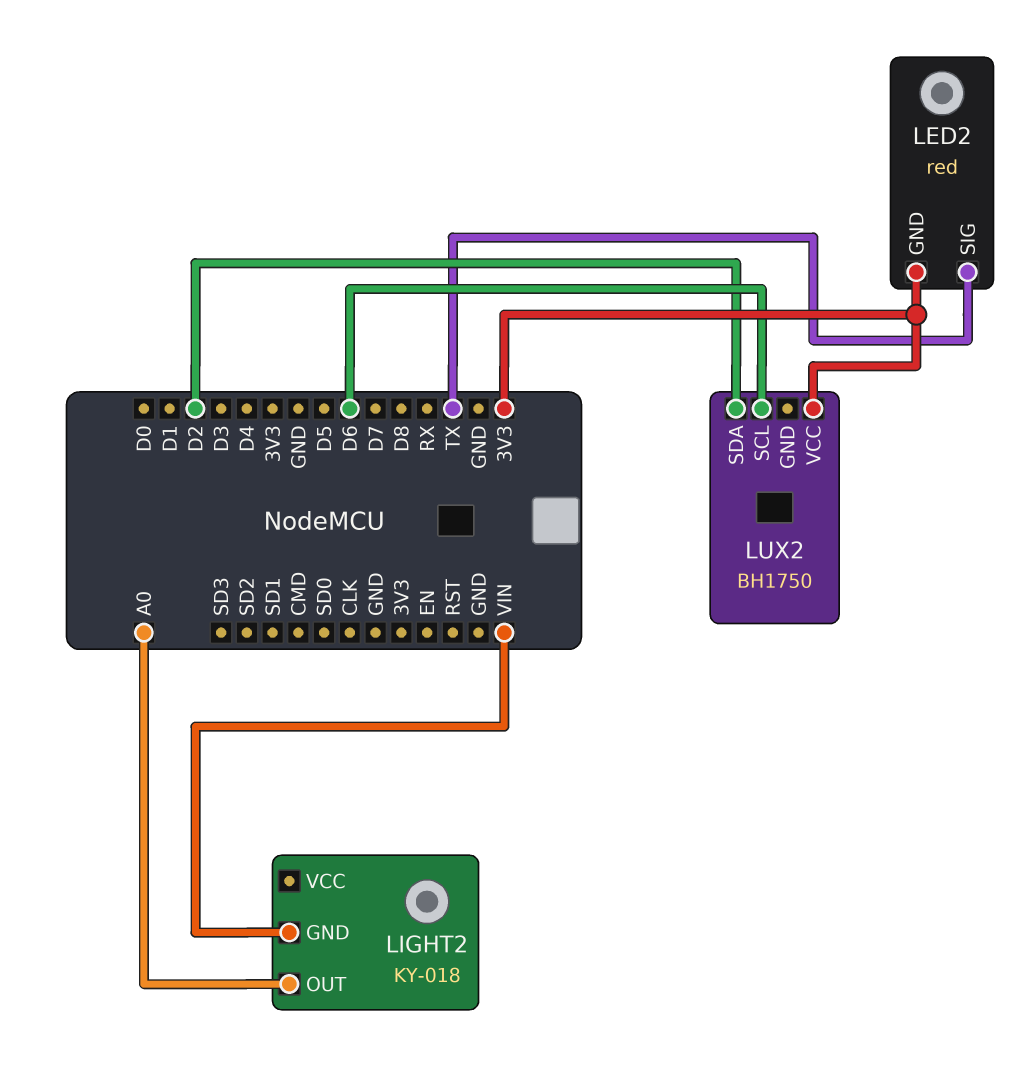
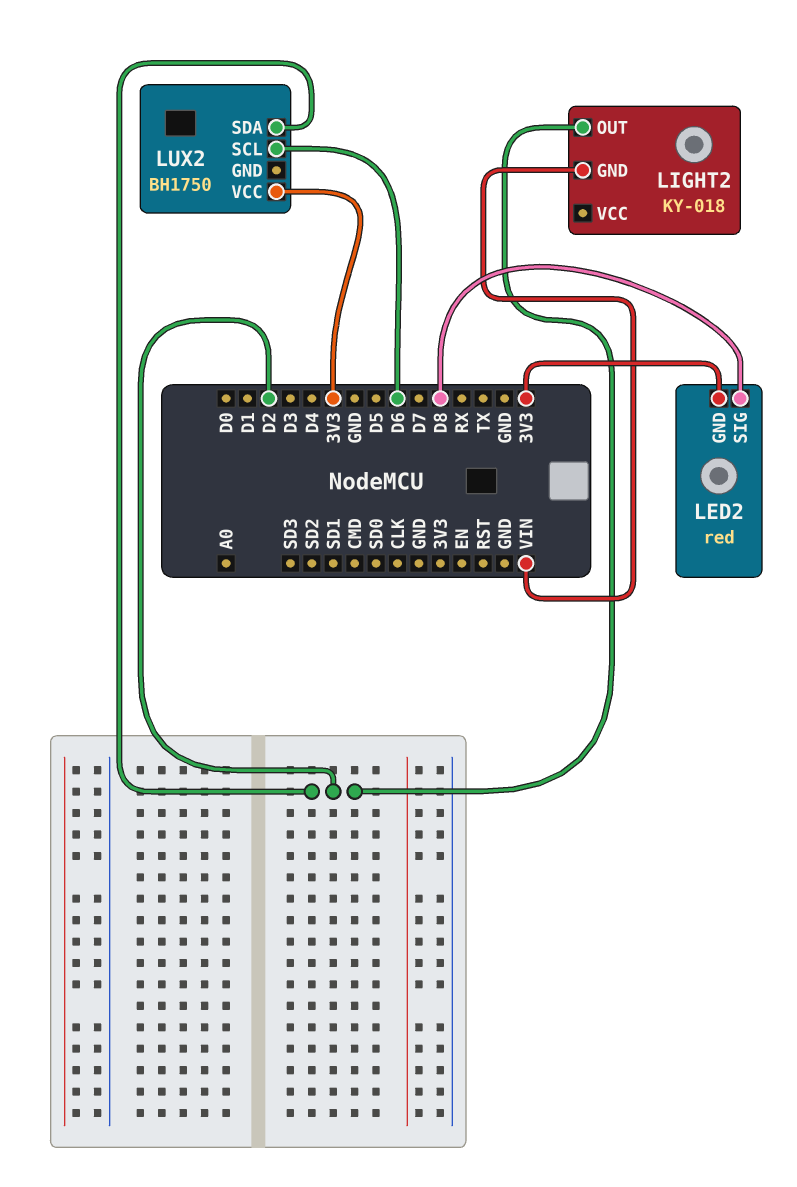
LED2 pin SIG: TX -> D8
LIGHT2 pin OUT: A0 -> D2

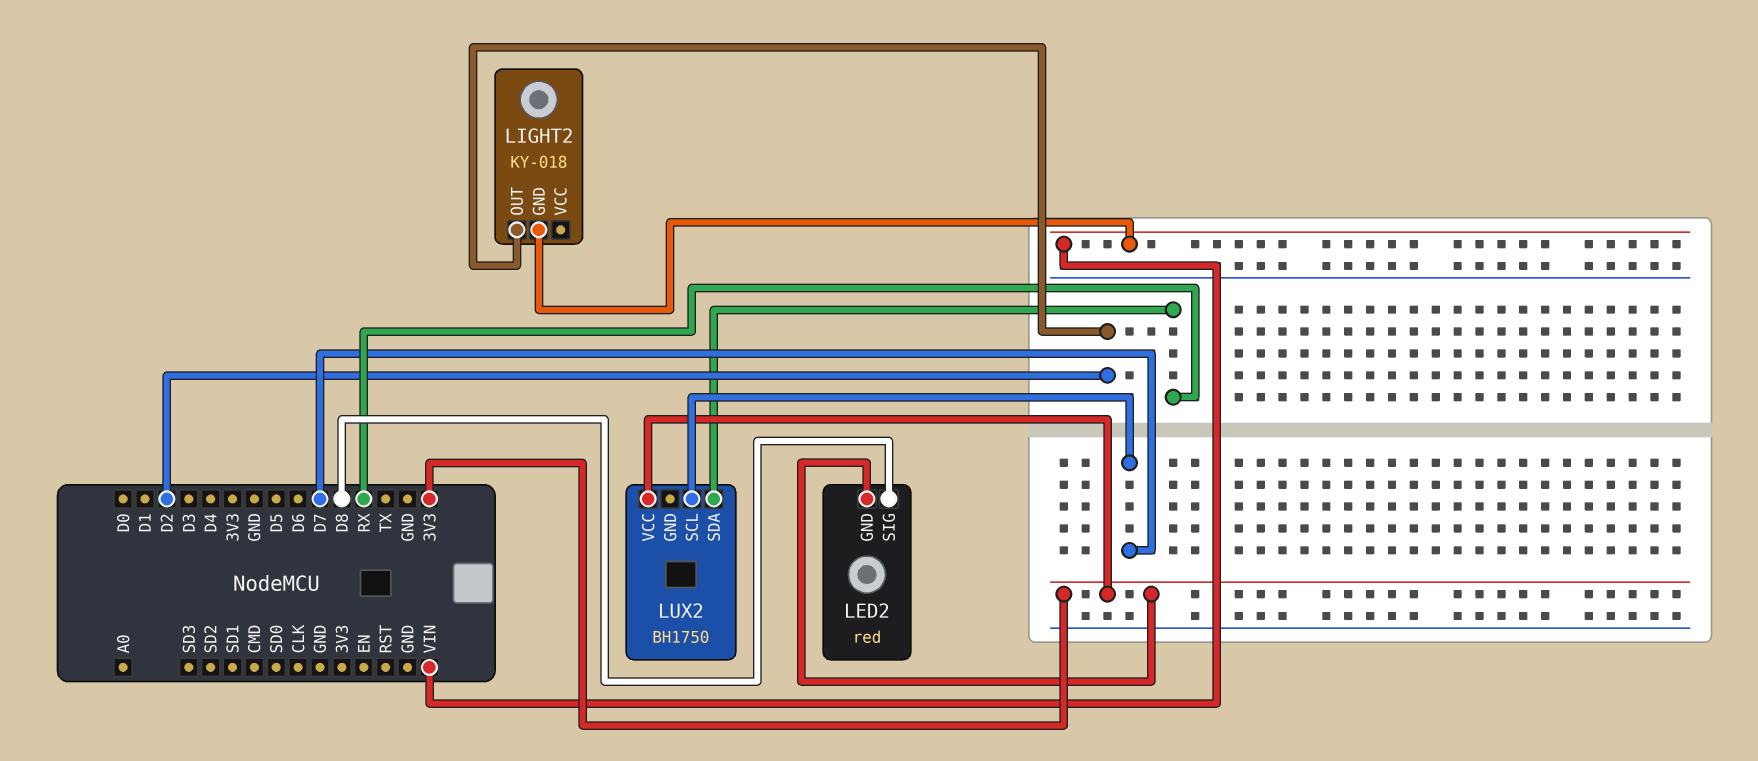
LUX2 pin SCL: D6 -> D7
LUX2 pin SDA: D2 -> RX

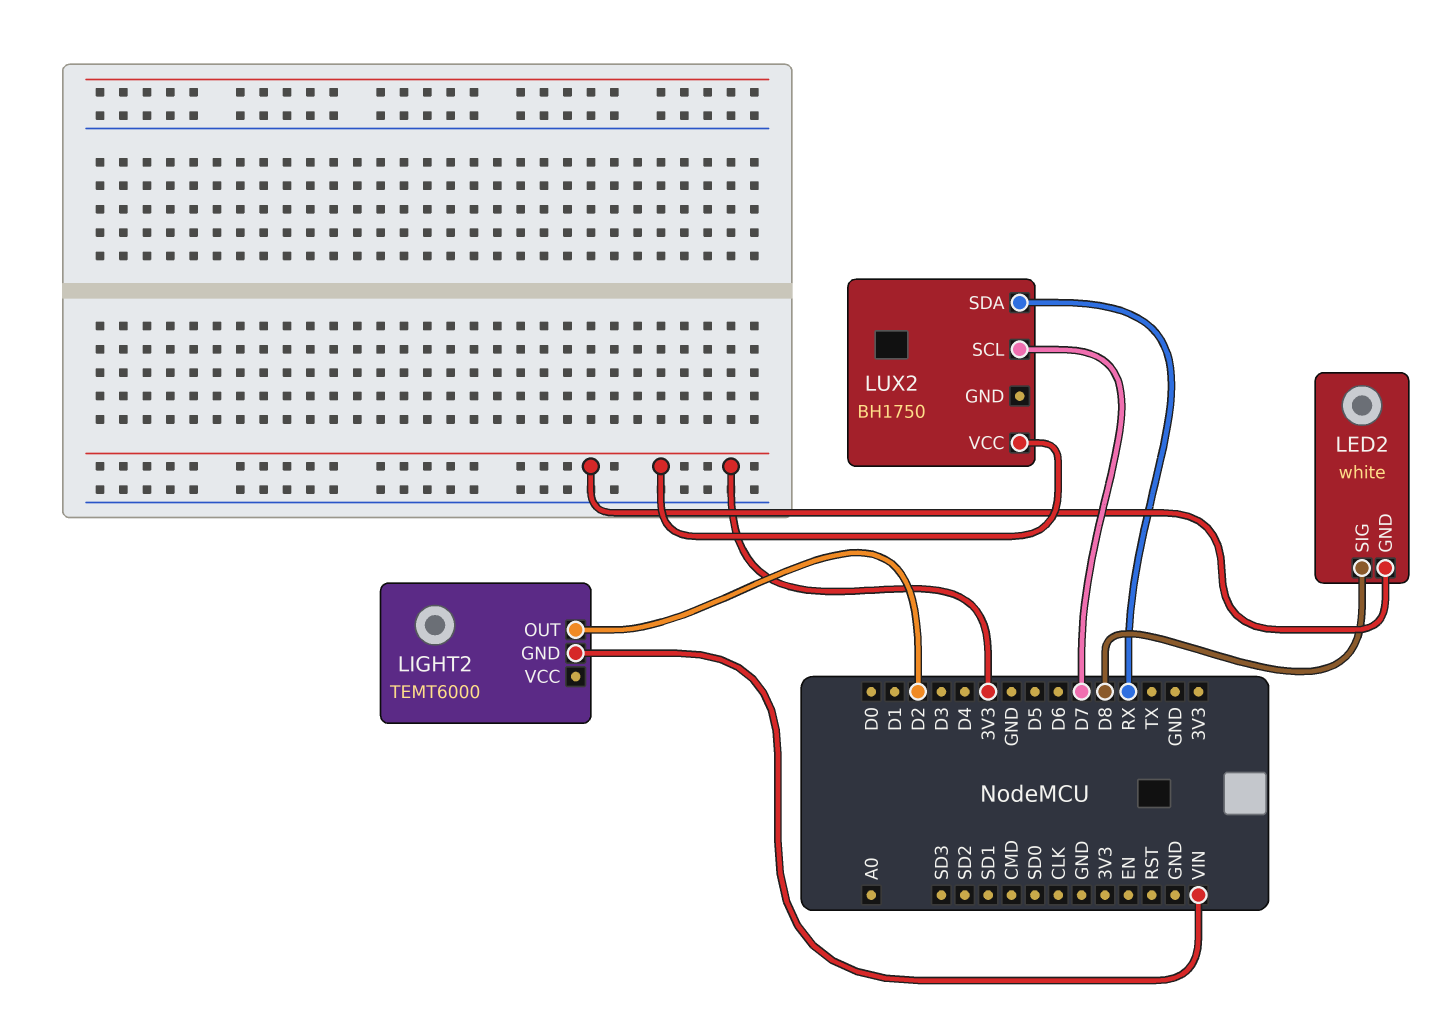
LED2: red -> white
LIGHT2: KY-018 -> TEMT6000

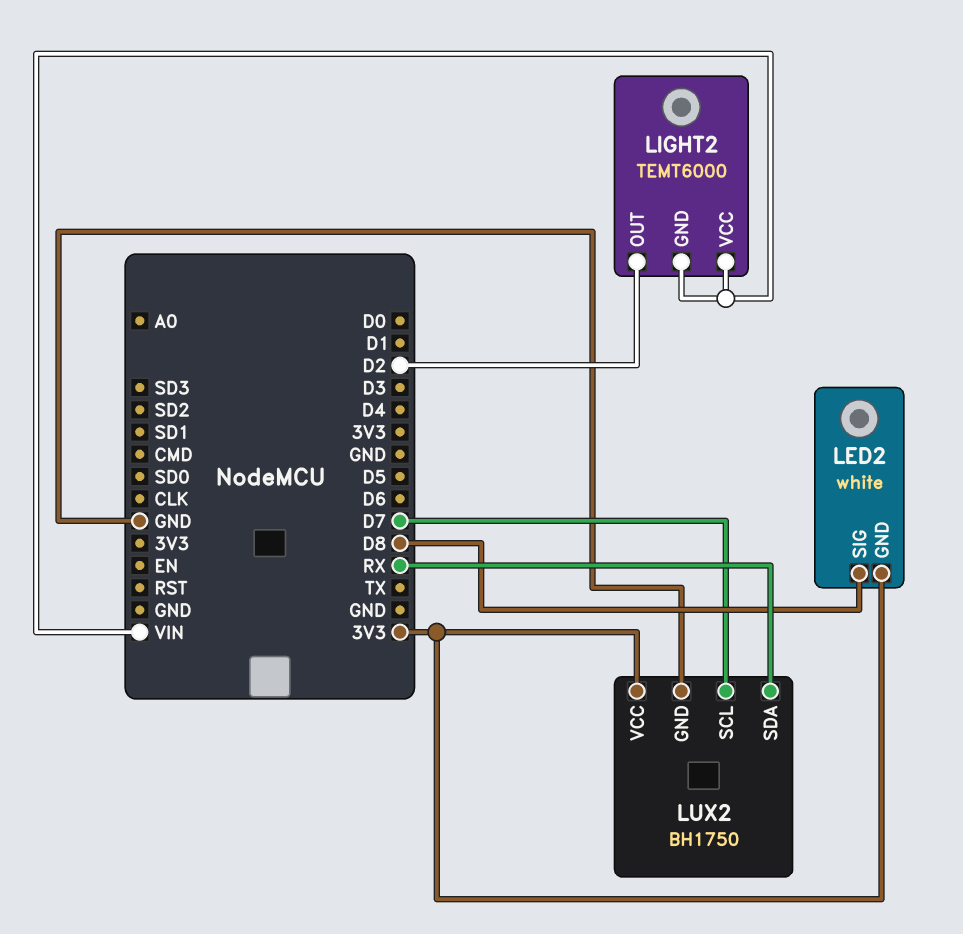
LIGHT2 pin VCC: none -> VIN
LUX2 pin GND: none -> GND

